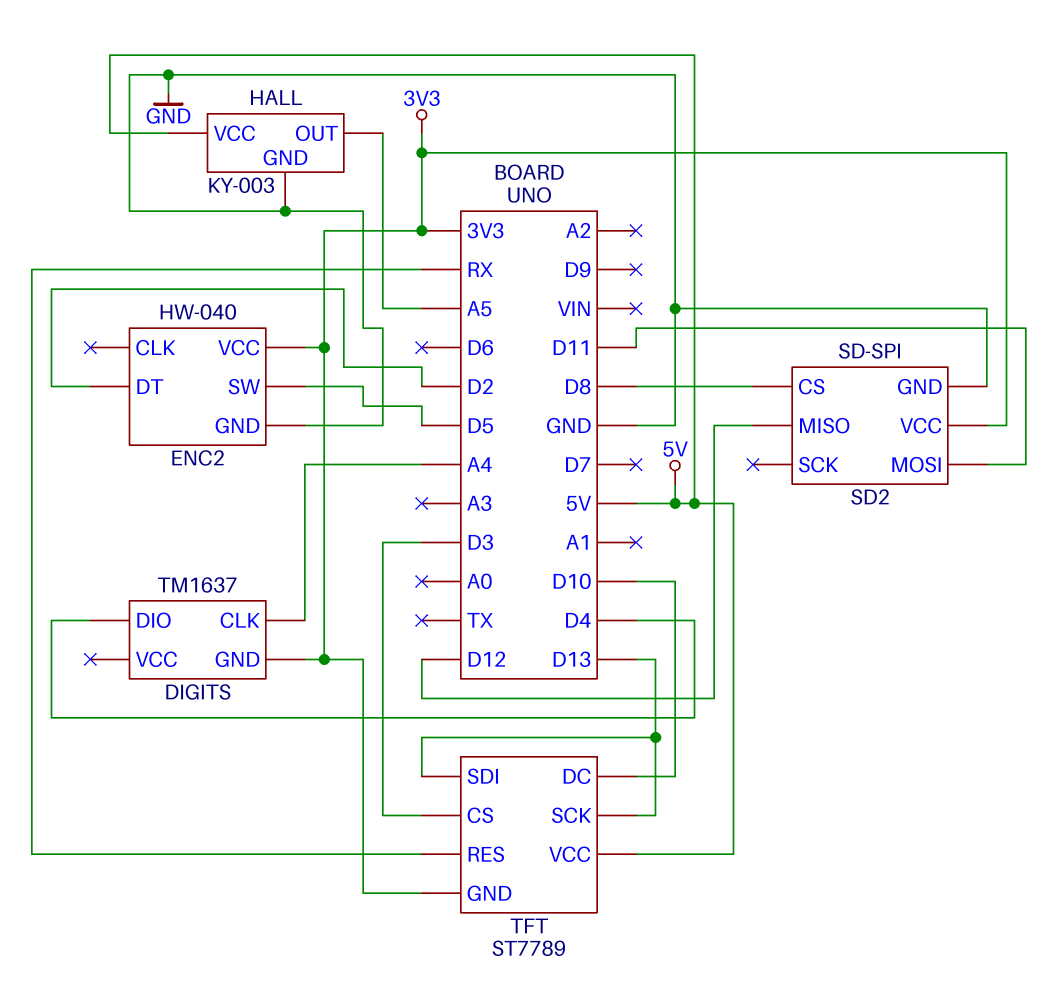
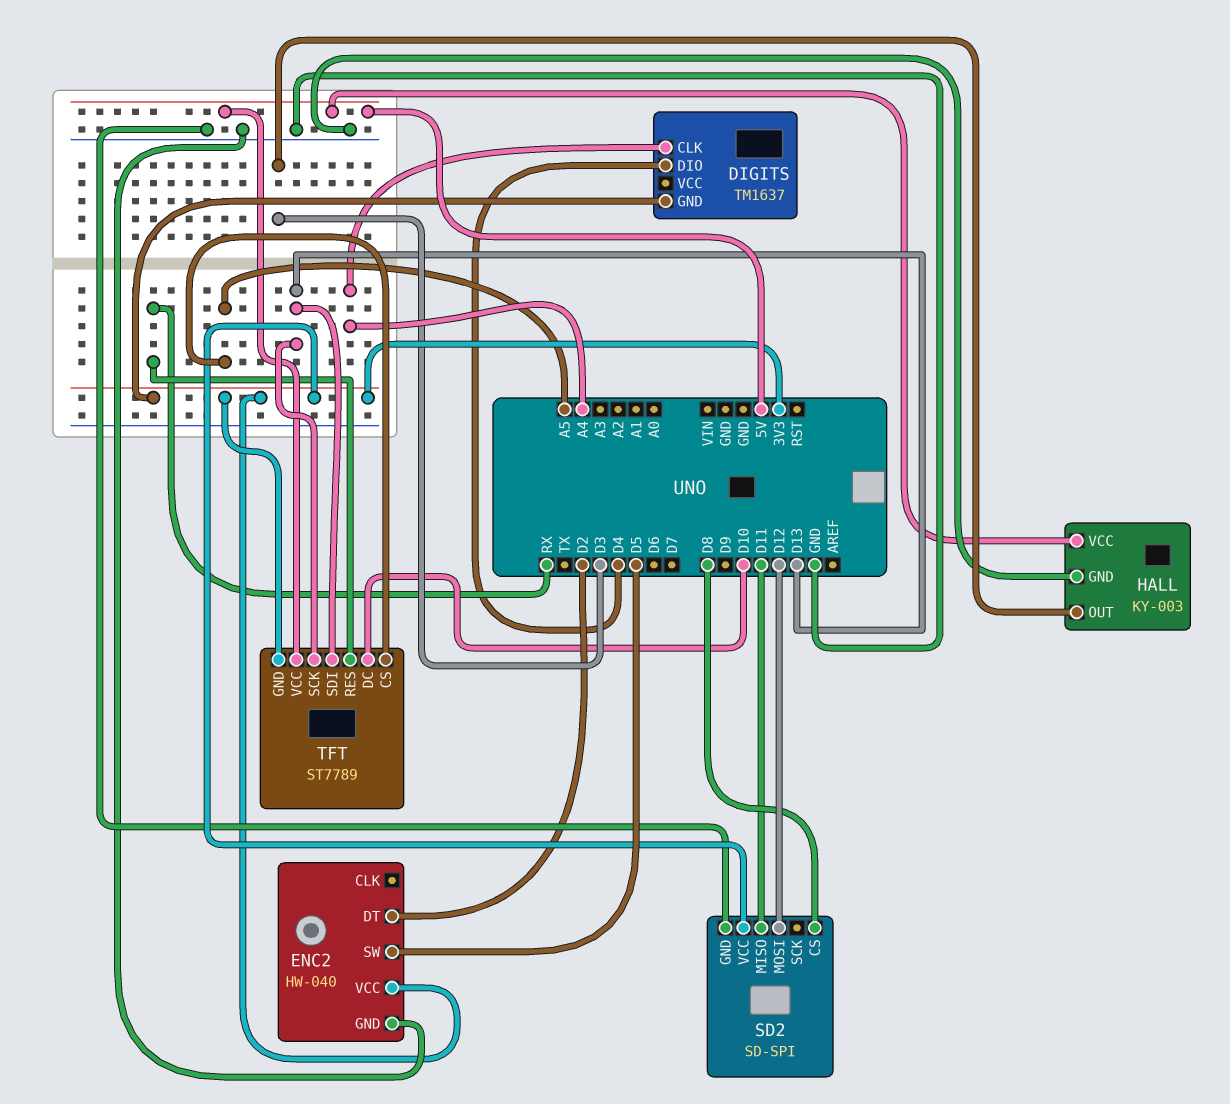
HALL pin OUT: A5 -> D3
SD2 pin MISO: D12 -> D11
SD2 pin MOSI: D11 -> D12
TFT pin CS: D3 -> A5

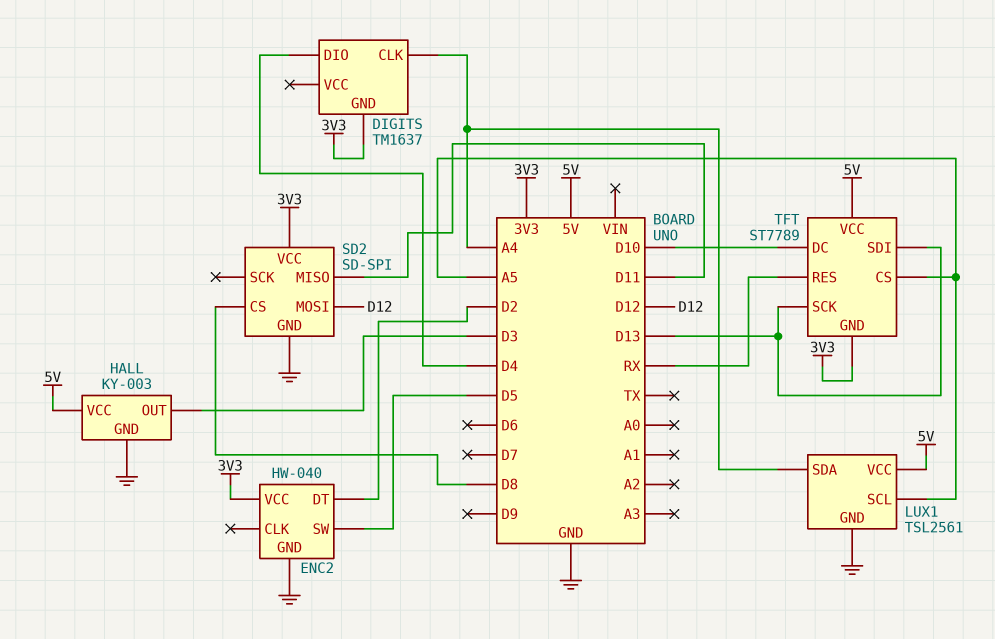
LUX1: none -> TSL2561
LUX1 pin GND: none -> GND
LUX1 pin SCL: none -> A5
LUX1 pin SDA: none -> A4
LUX1 pin VCC: none -> 5V

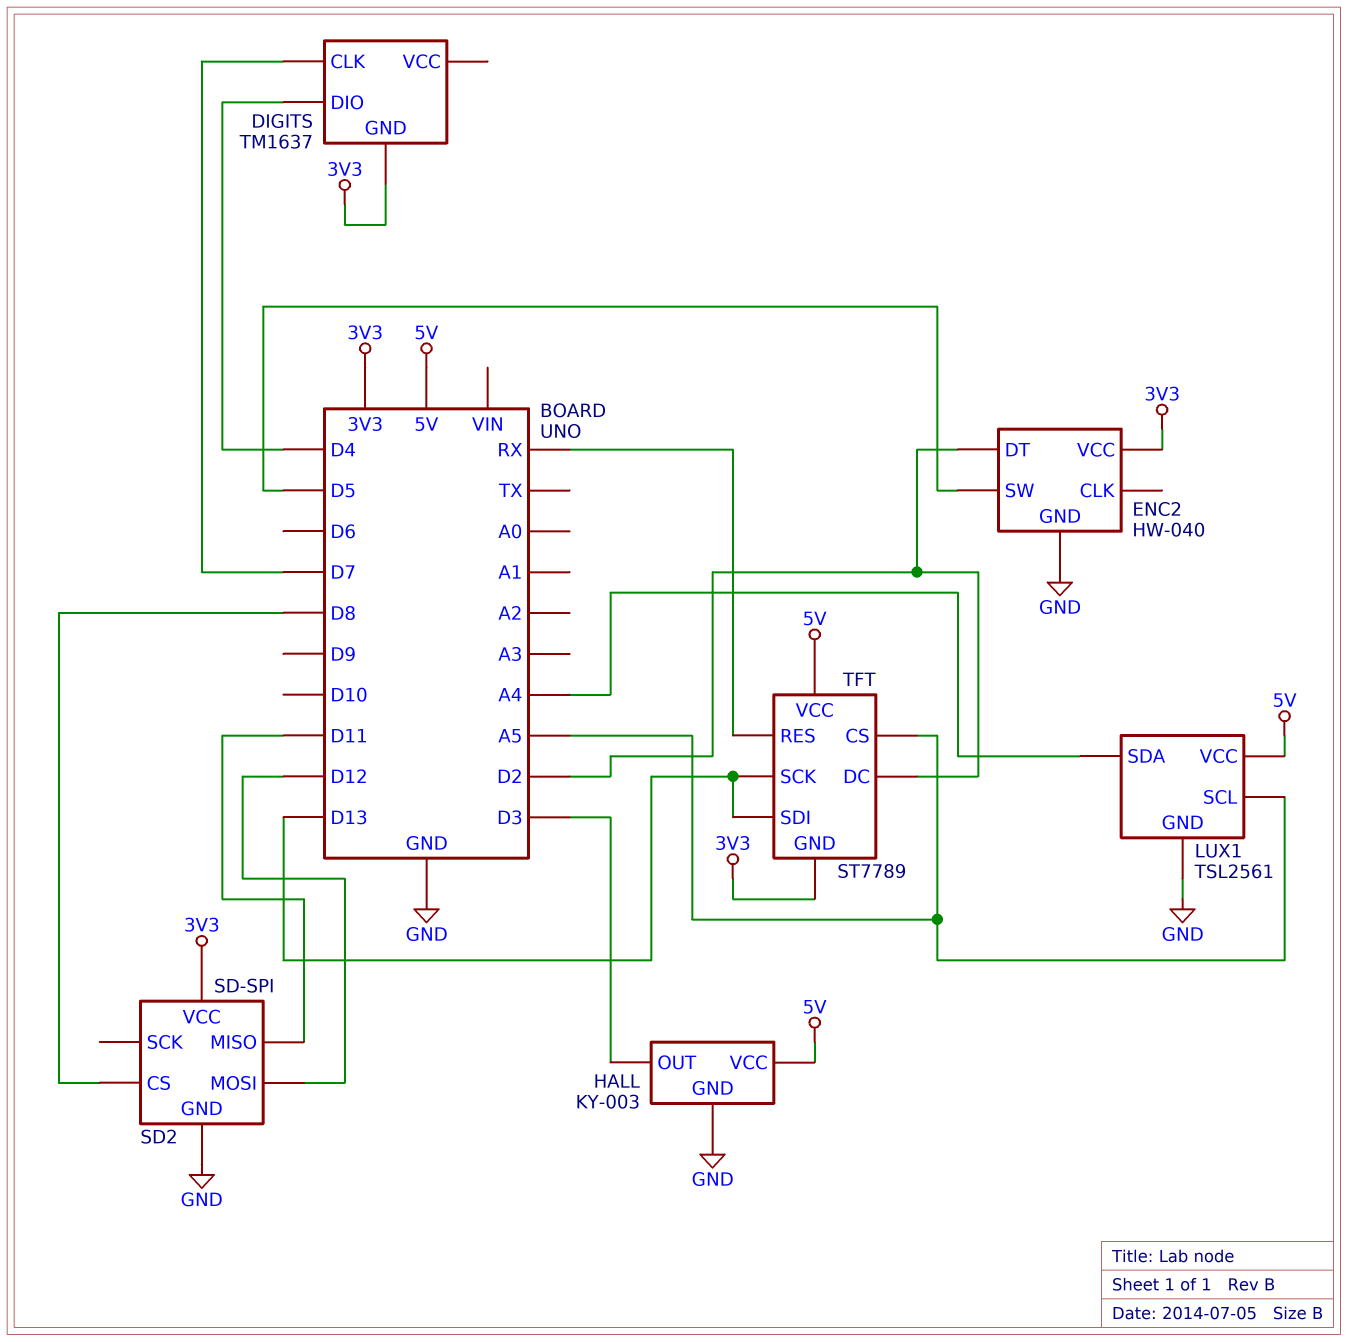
DIGITS pin CLK: A4 -> D7
TFT pin DC: D10 -> D2

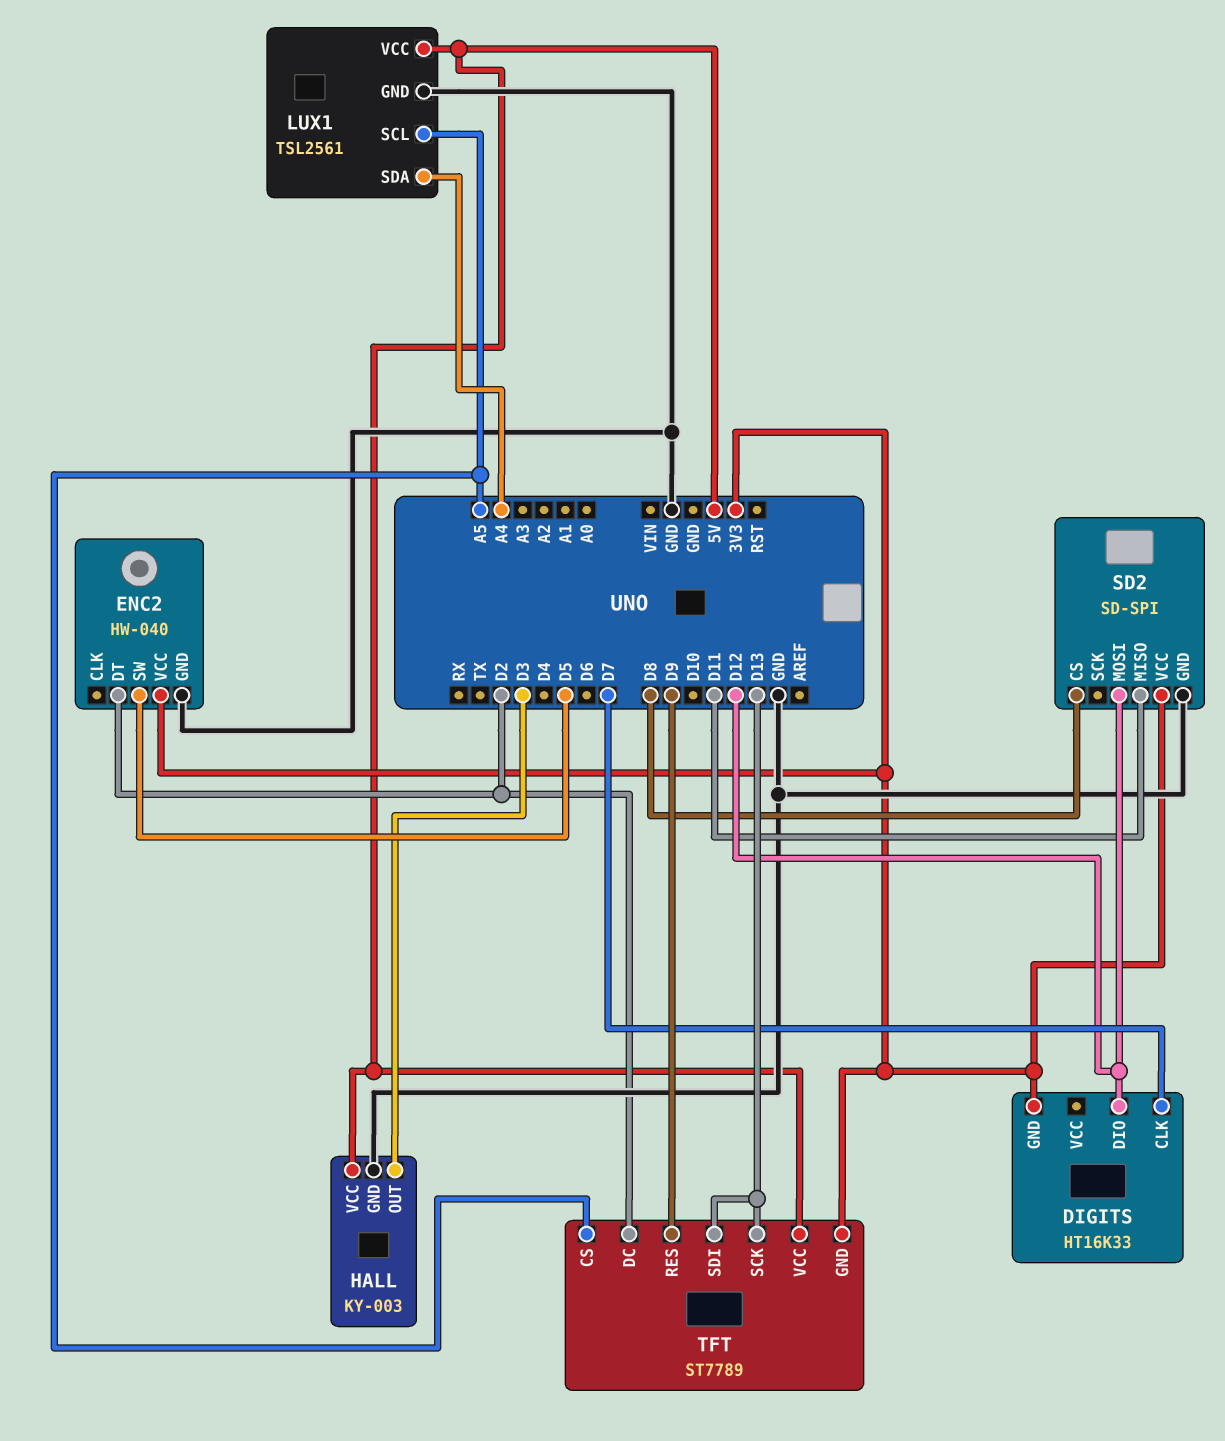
DIGITS: TM1637 -> HT16K33
DIGITS pin DIO: D4 -> D12
TFT pin RES: RX -> D9

